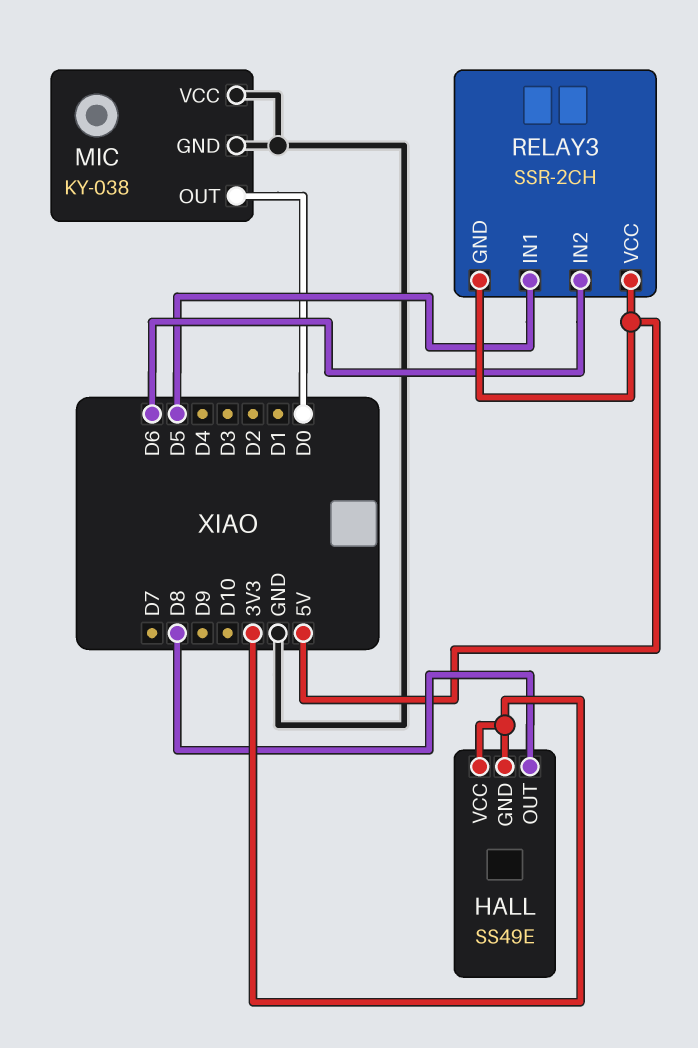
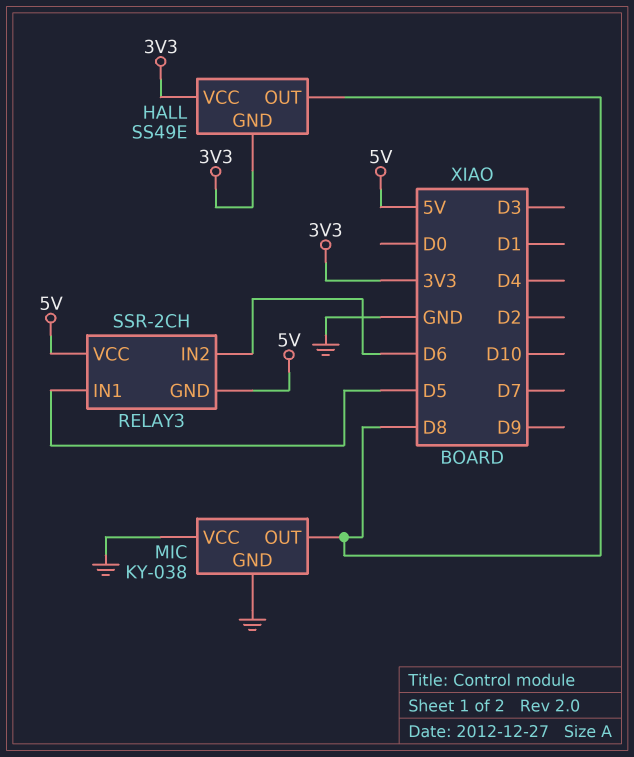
MIC pin OUT: D0 -> D8

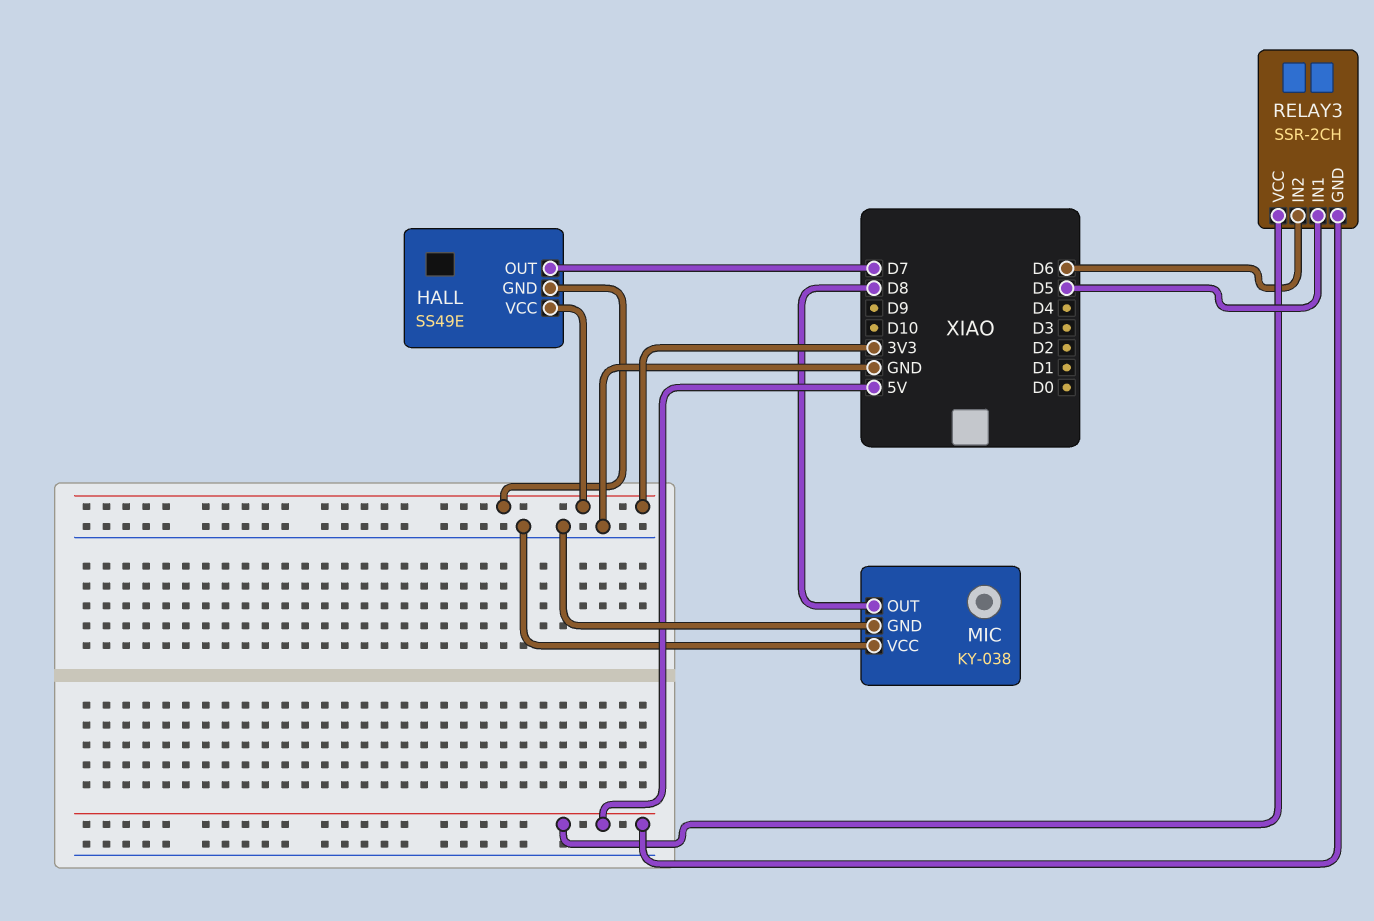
HALL pin OUT: D8 -> D7

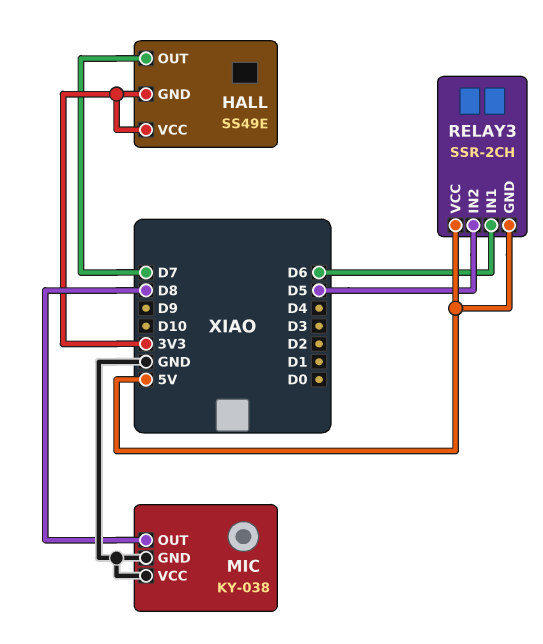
RELAY3 pin IN1: D5 -> D6
RELAY3 pin IN2: D6 -> D5

